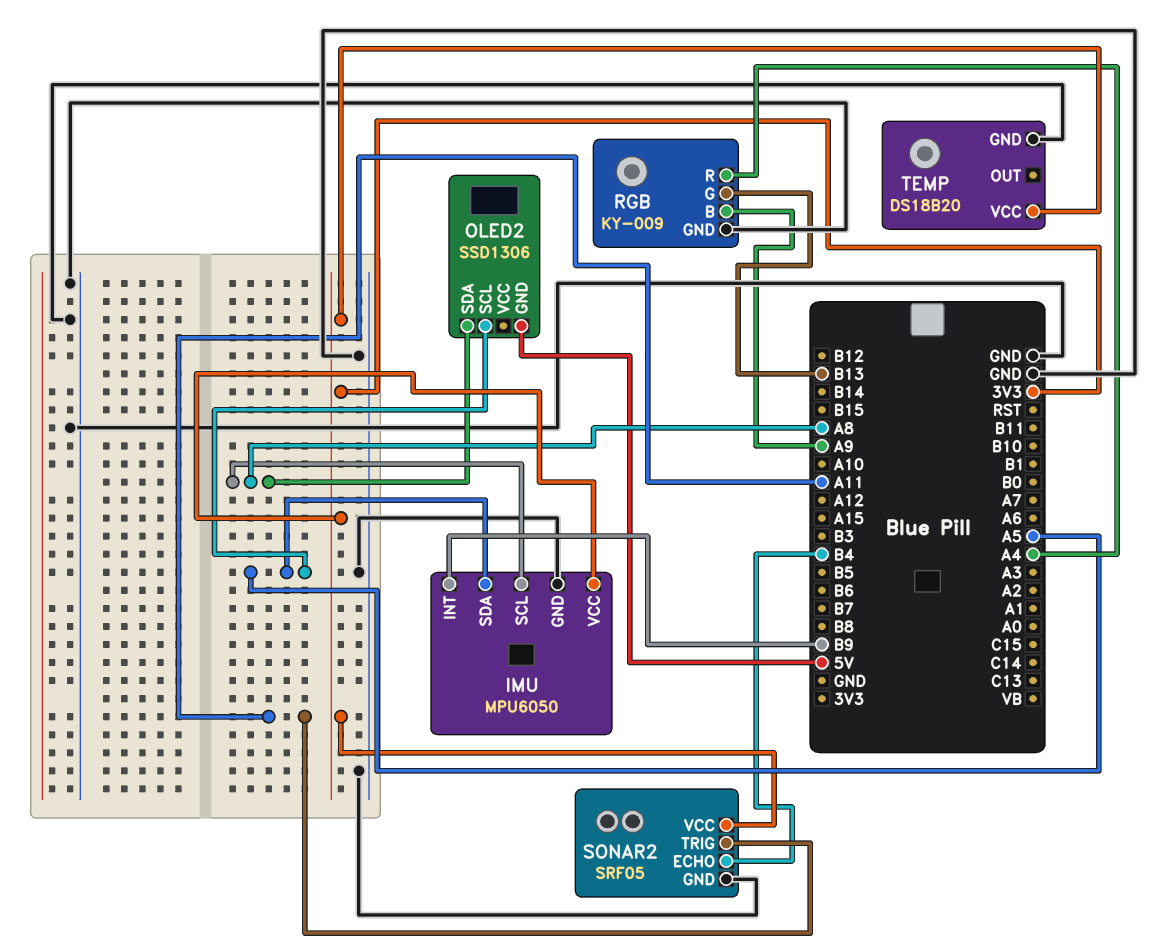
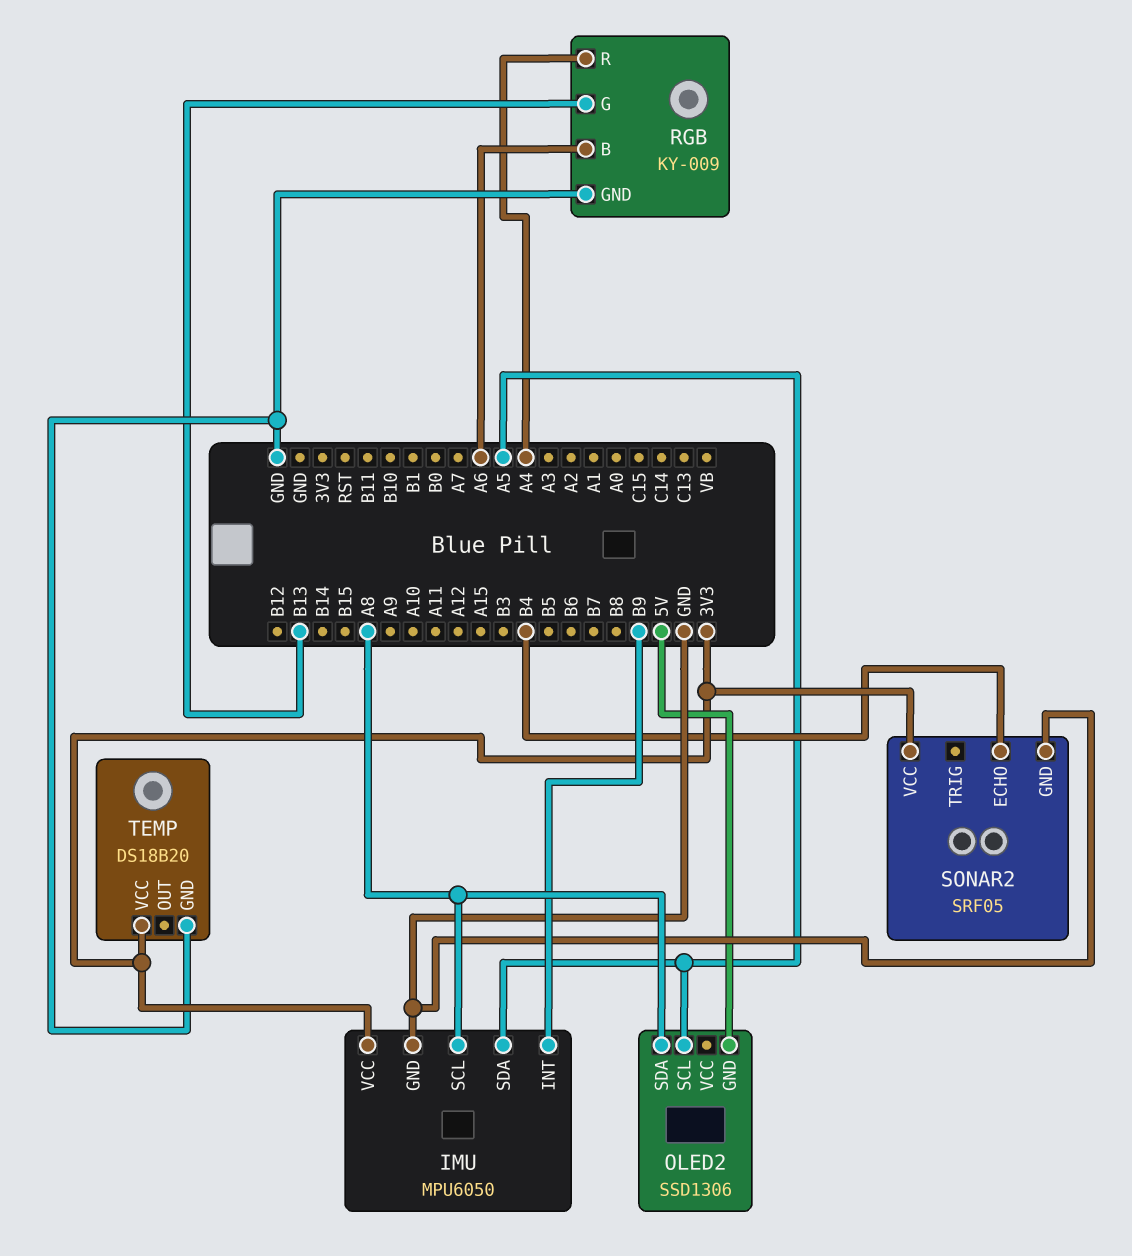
RGB pin B: A9 -> A6
SONAR2 pin TRIG: A11 -> none

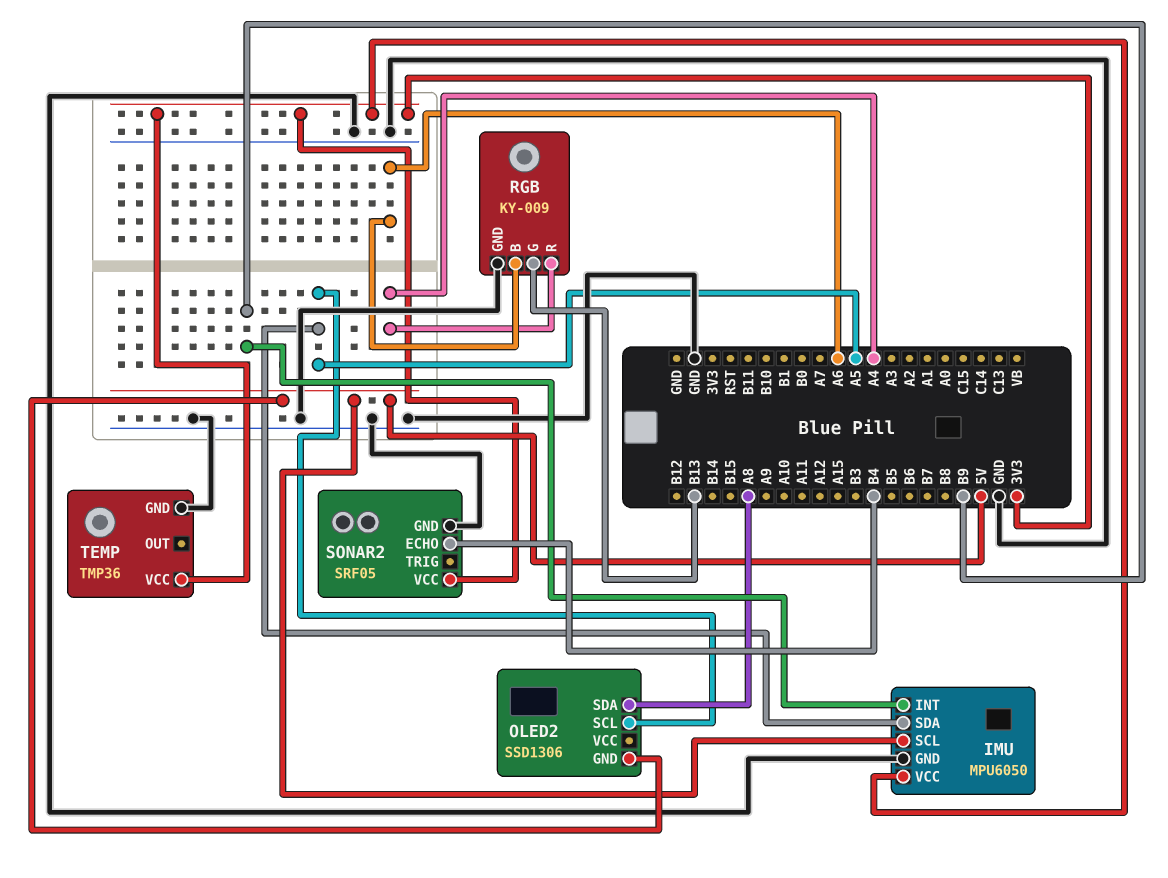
IMU pin SCL: A8 -> 5V
TEMP: DS18B20 -> TMP36

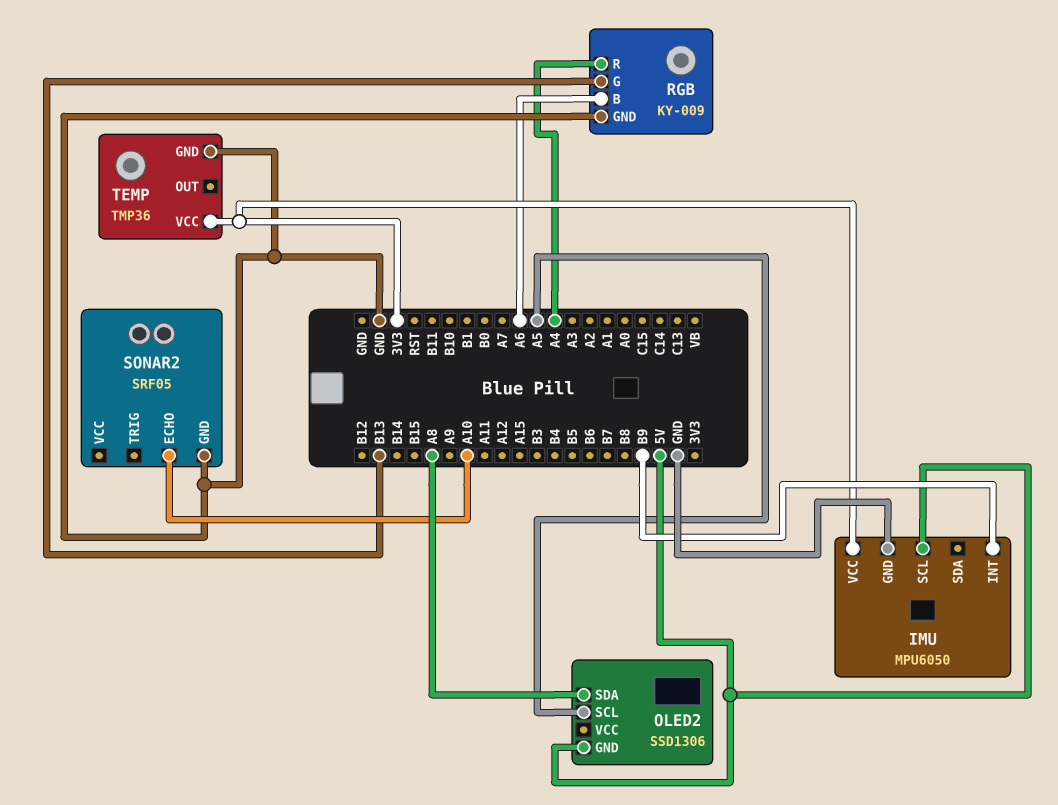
IMU pin SDA: A5 -> none
SONAR2 pin ECHO: B4 -> A10
SONAR2 pin VCC: 3V3 -> none

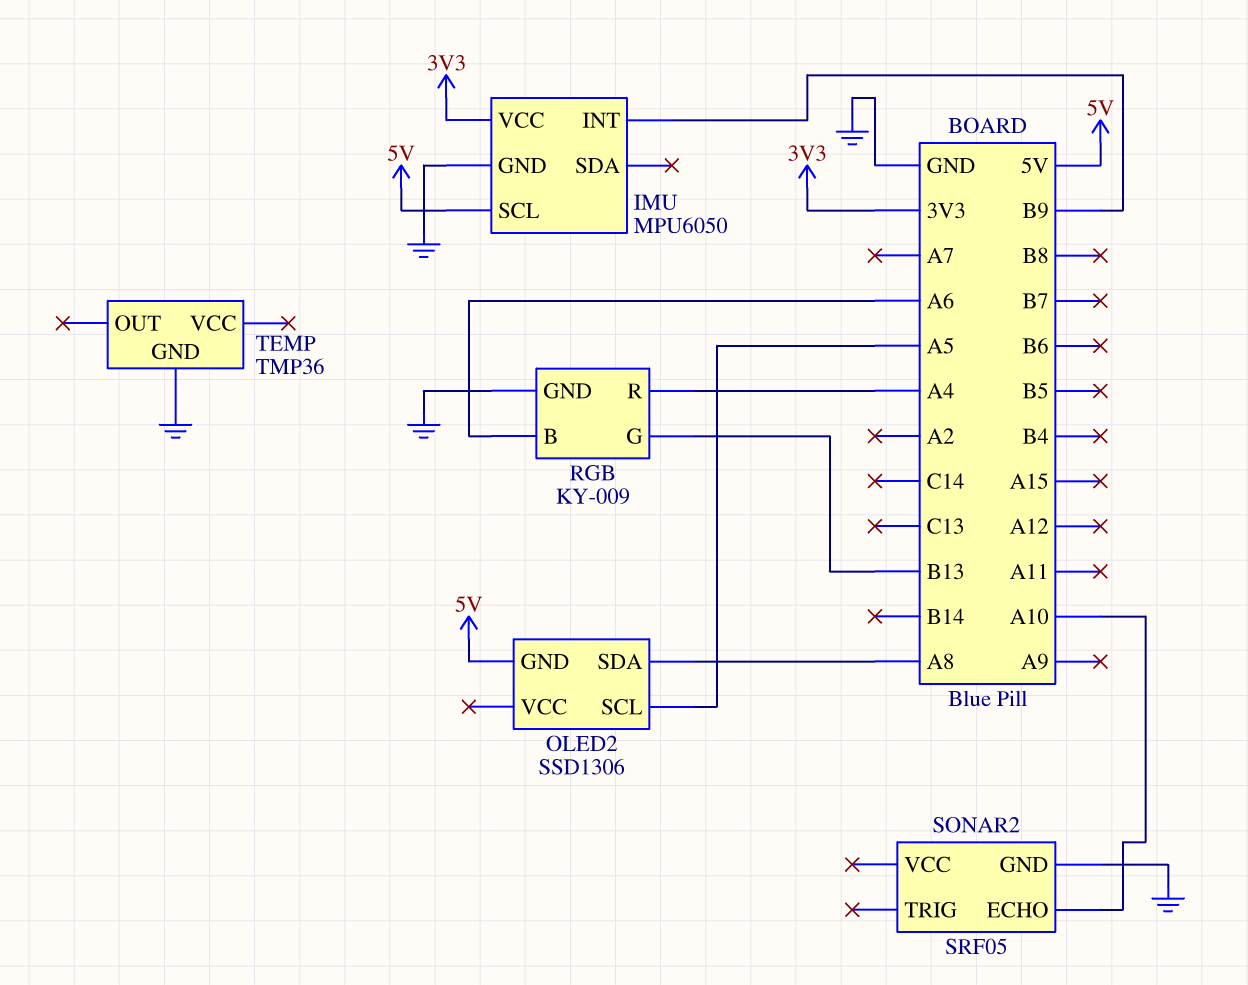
TEMP pin VCC: 3V3 -> none

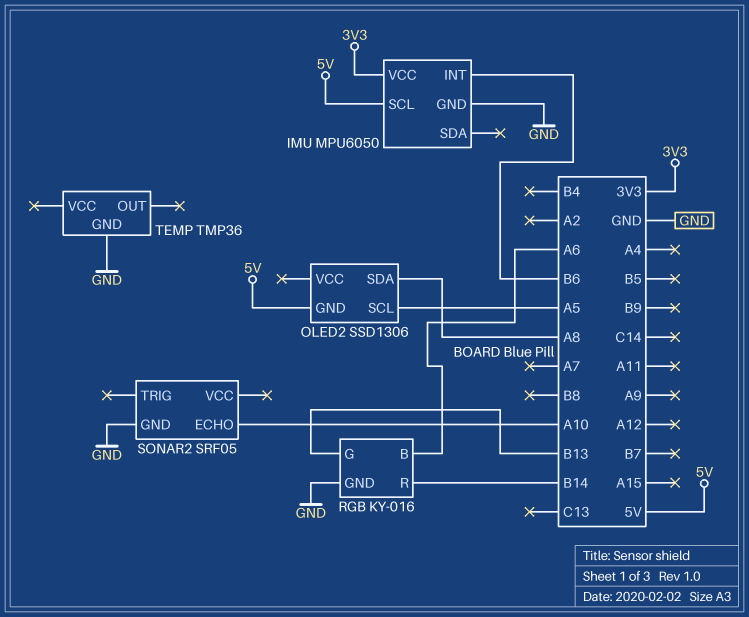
IMU pin INT: B9 -> B6
RGB: KY-009 -> KY-016
RGB pin R: A4 -> B14

